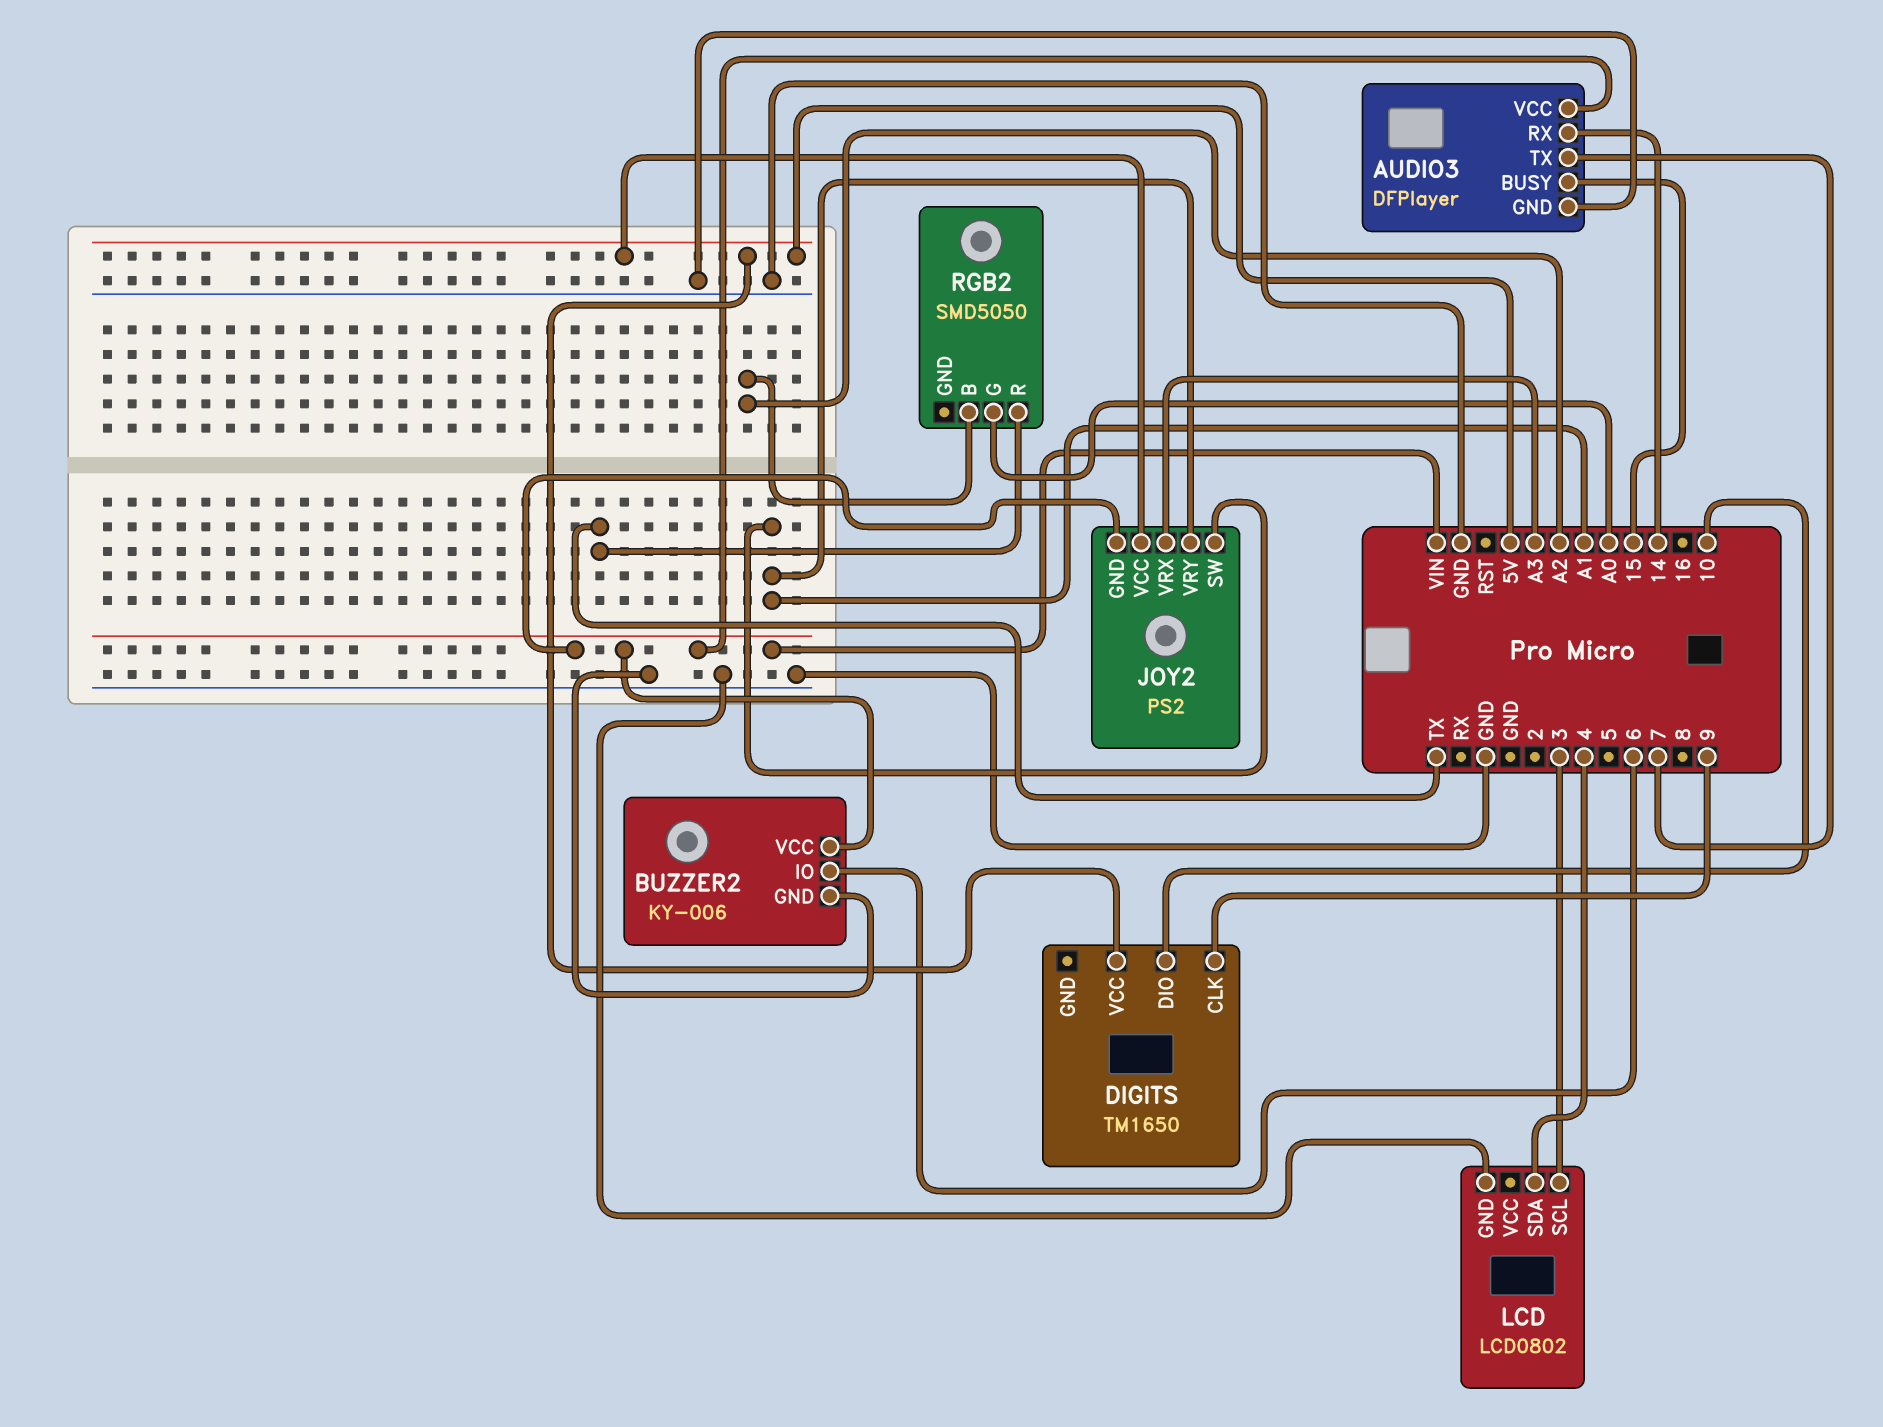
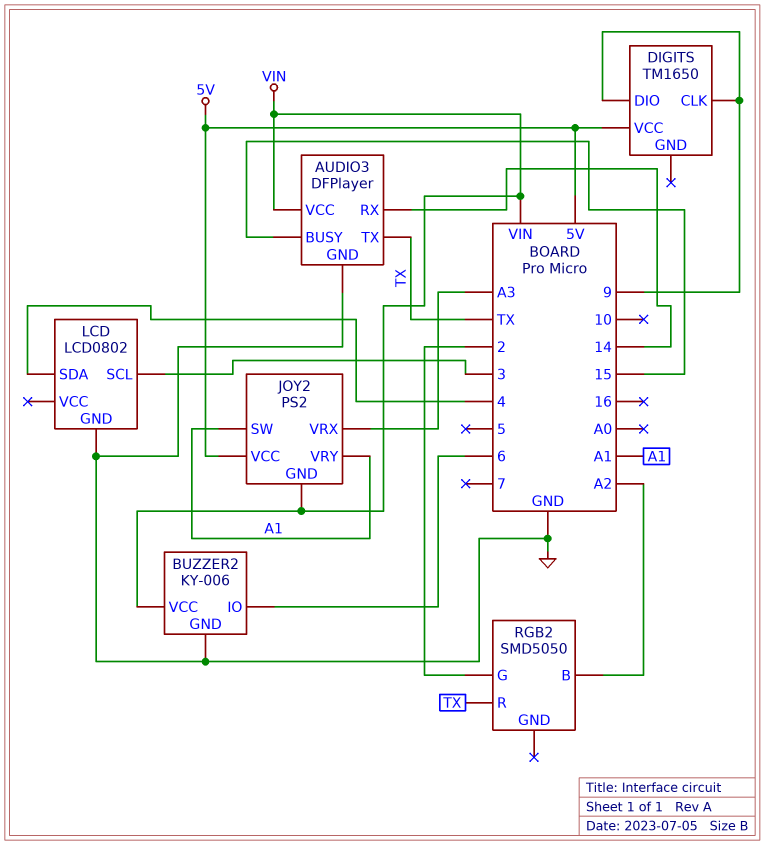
AUDIO3 pin TX: 7 -> TX
DIGITS pin DIO: 10 -> 9
RGB2 pin G: A0 -> 2

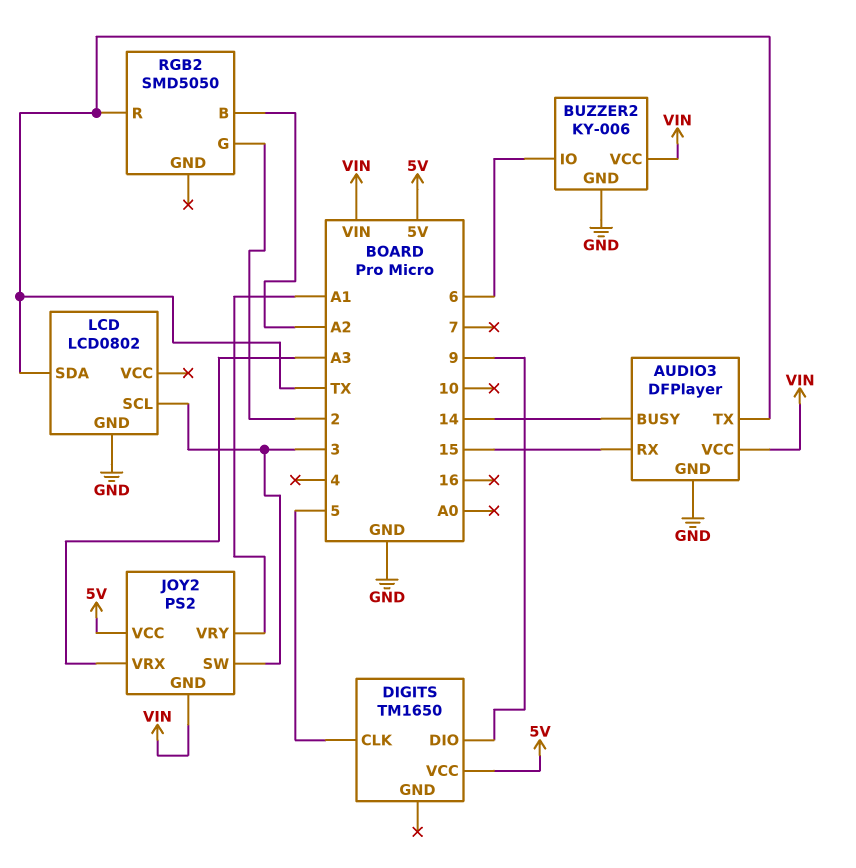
AUDIO3 pin BUSY: 15 -> 14
AUDIO3 pin RX: 14 -> 15
DIGITS pin CLK: 9 -> 5
JOY2 pin SW: A1 -> 3
LCD pin SDA: 4 -> TX

